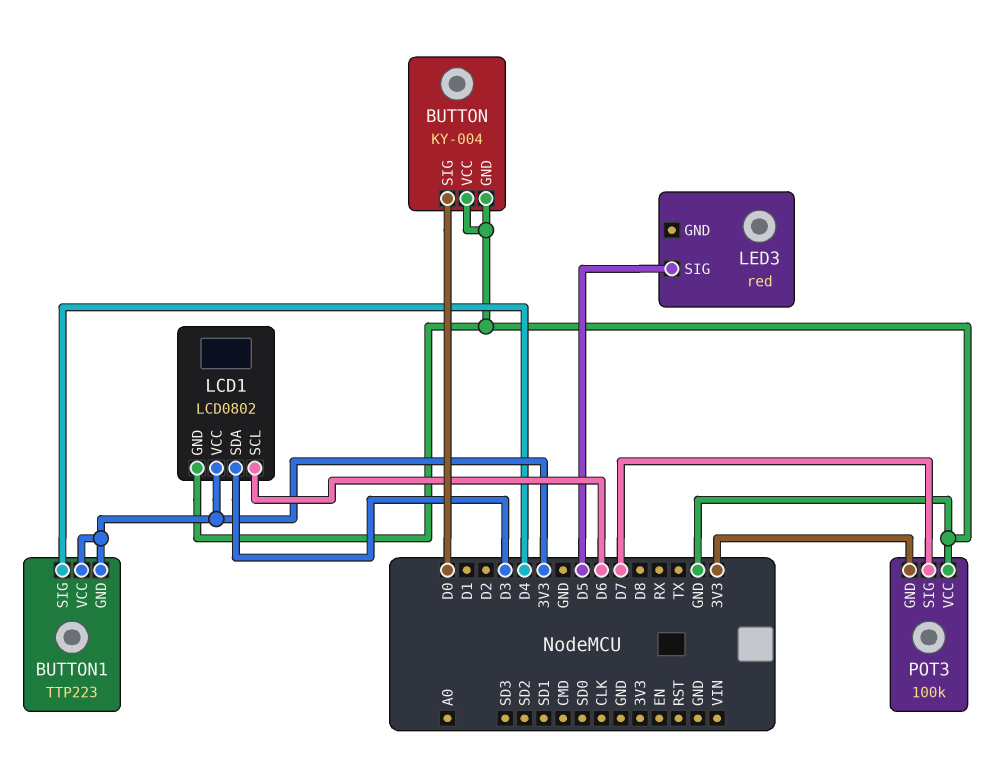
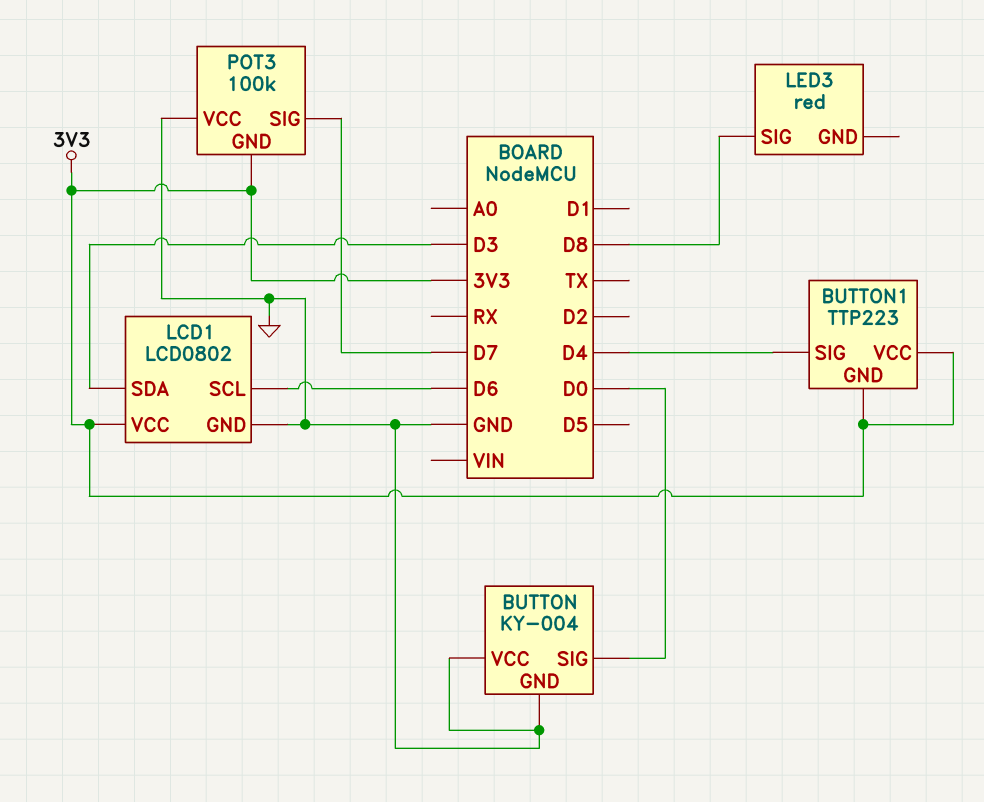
LED3 pin SIG: D5 -> D8

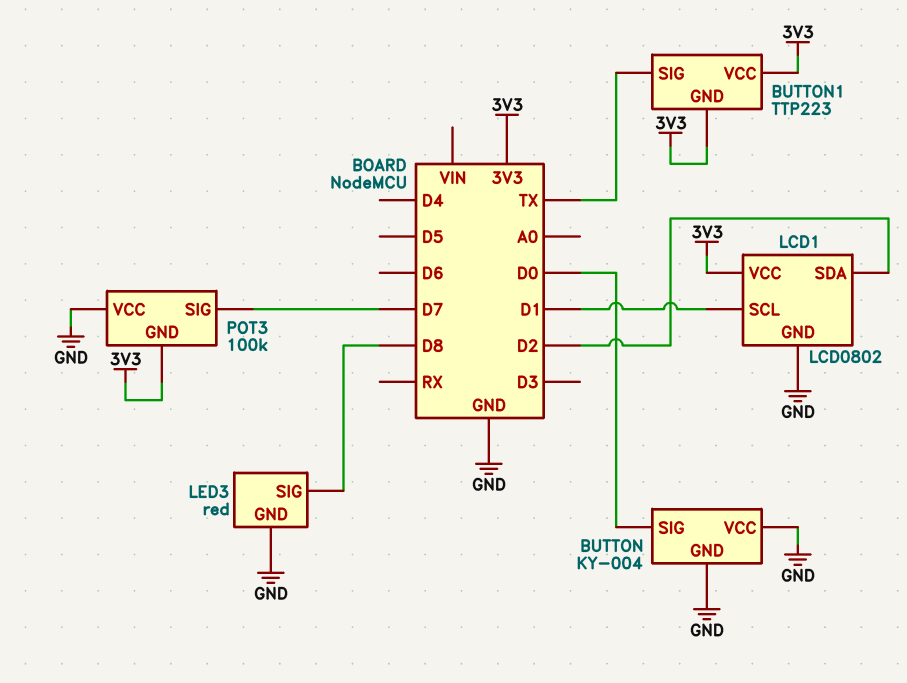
BUTTON1 pin SIG: D4 -> TX
LCD1 pin SCL: D6 -> D1
LCD1 pin SDA: D3 -> D2
LED3 pin GND: none -> GND

